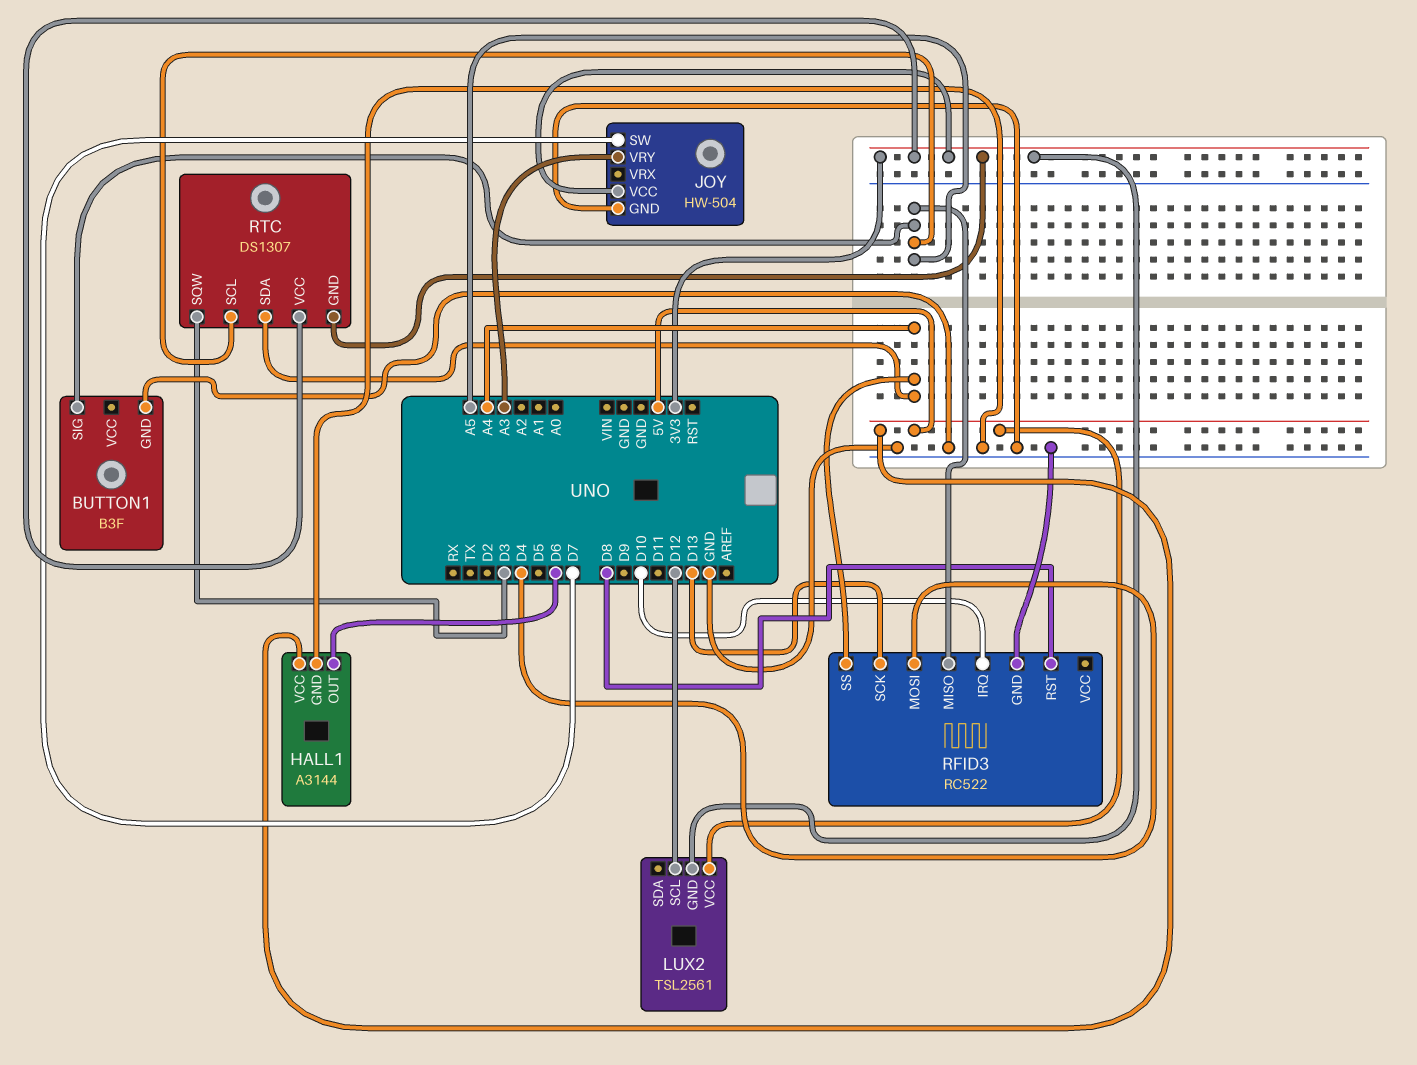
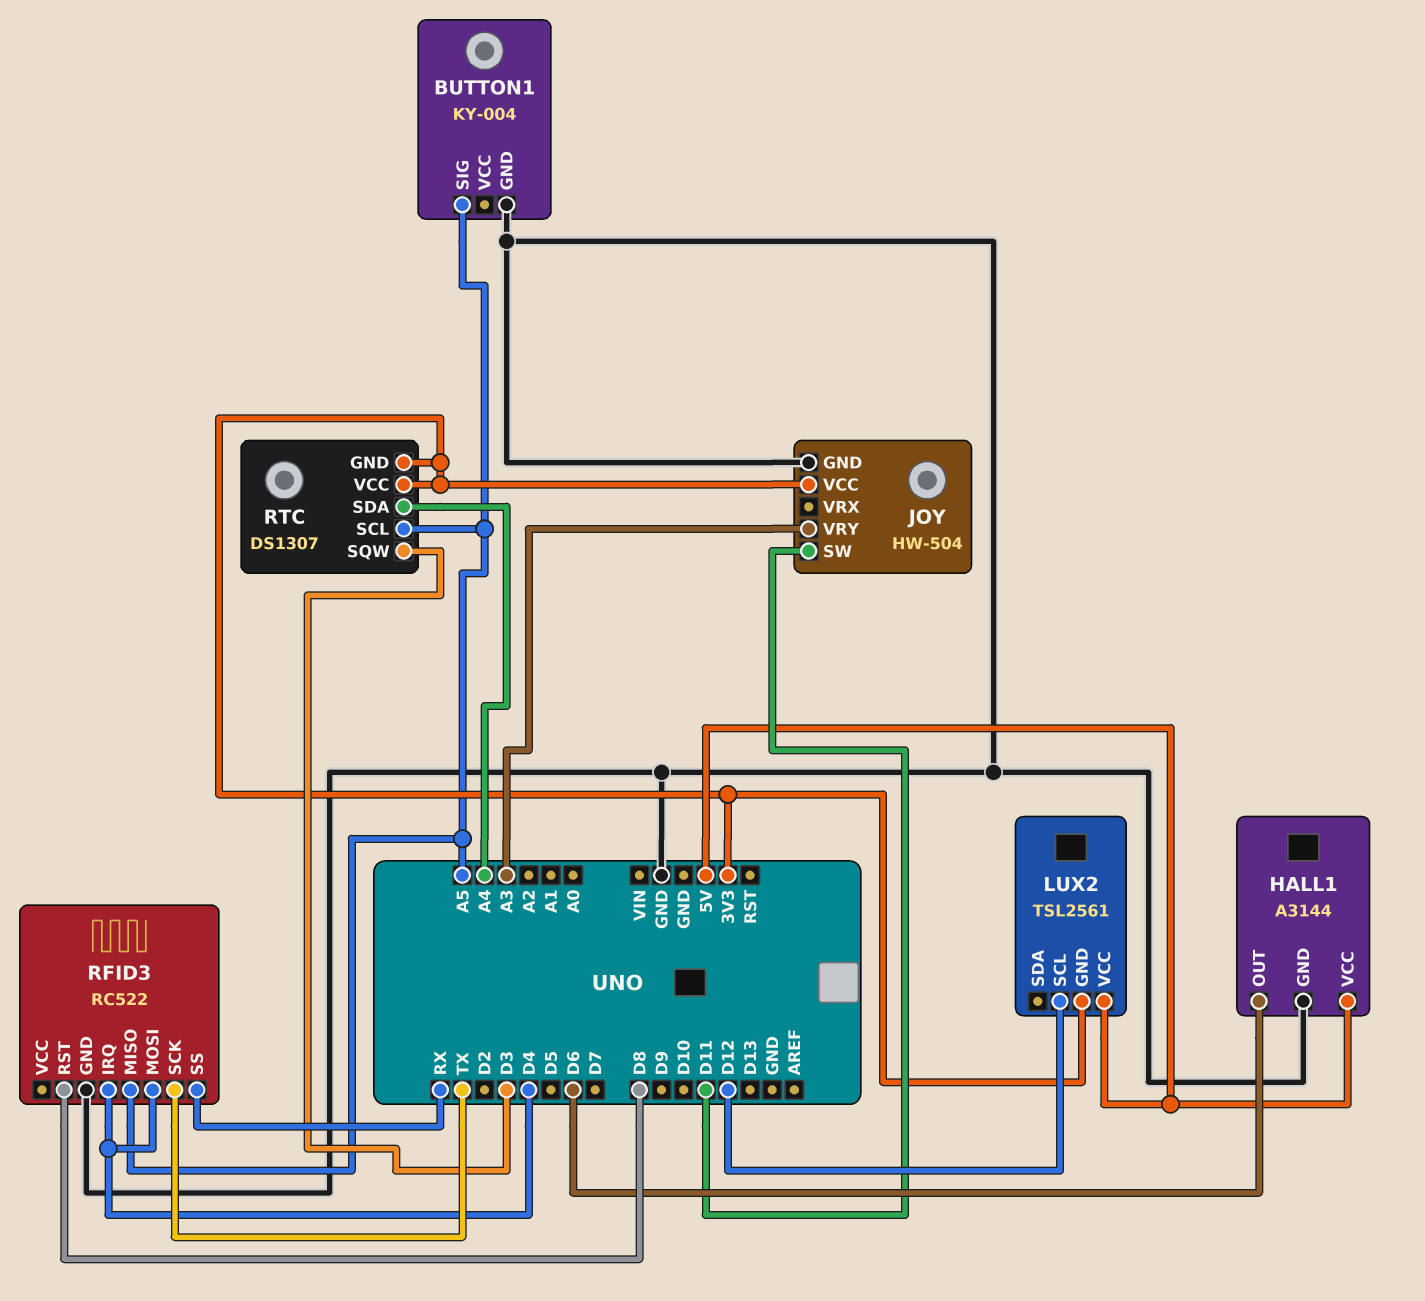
BUTTON1: B3F -> KY-004
JOY pin SW: D7 -> D11
RFID3 pin IRQ: D10 -> D4
RFID3 pin SCK: D13 -> TX
RFID3 pin SS: A4 -> RX

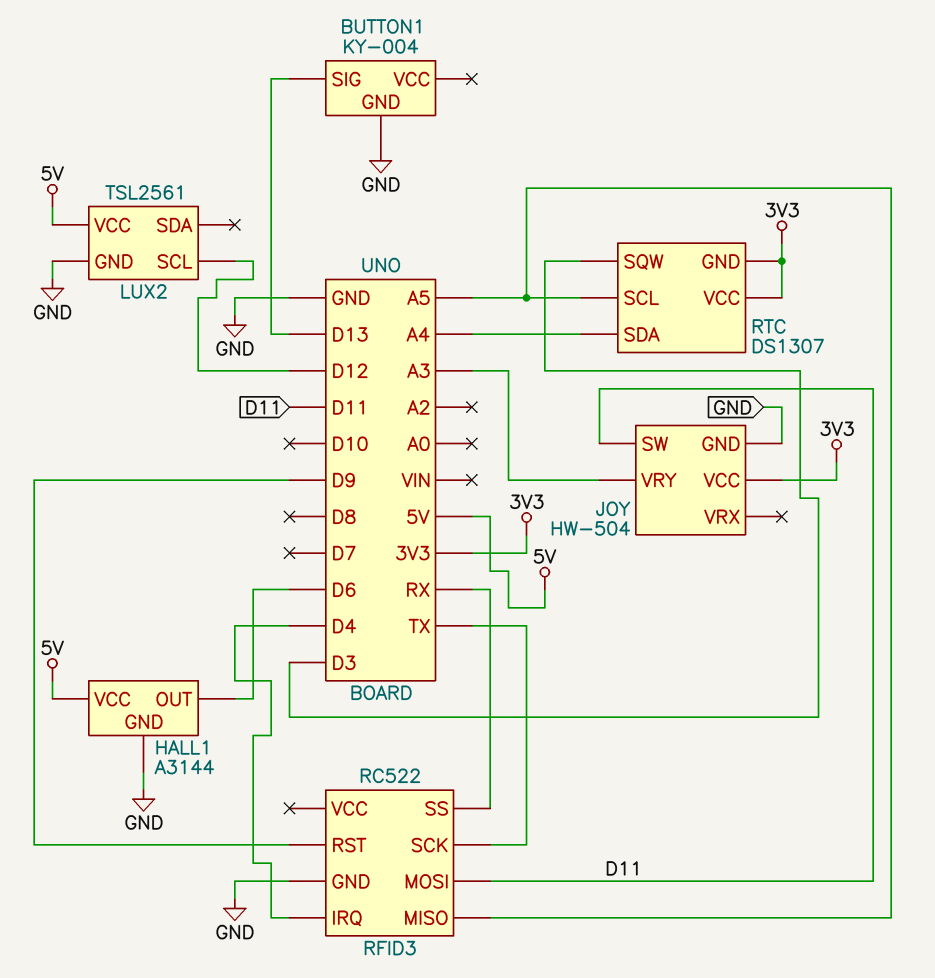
BUTTON1 pin SIG: A5 -> D13
LUX2 pin GND: 3V3 -> GND
RFID3 pin MOSI: D4 -> D11
RFID3 pin RST: D8 -> D9

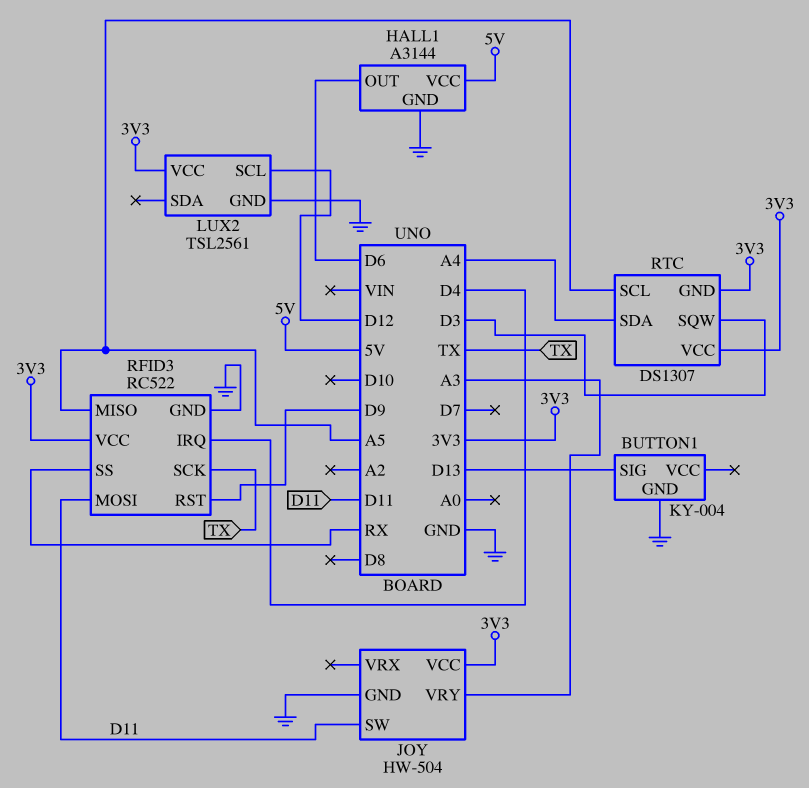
LUX2 pin VCC: 5V -> 3V3
RFID3 pin VCC: none -> 3V3

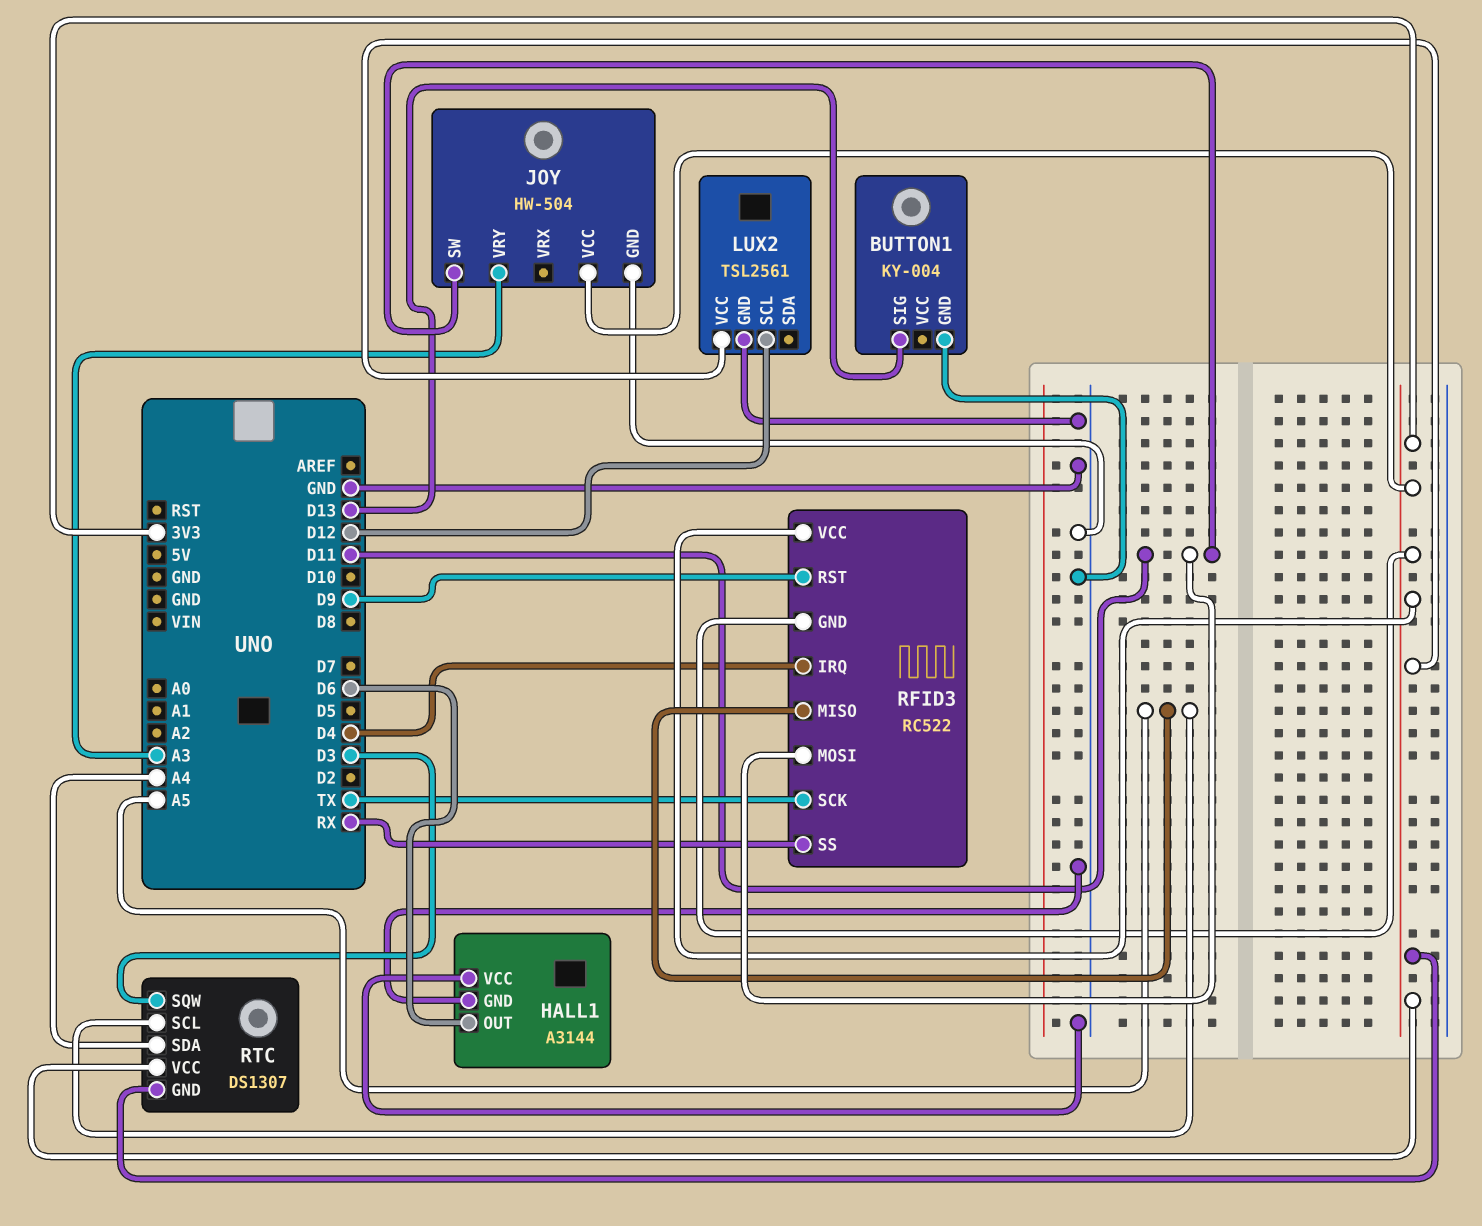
HALL1 pin VCC: 5V -> GND
RFID3 pin GND: GND -> 3V3

